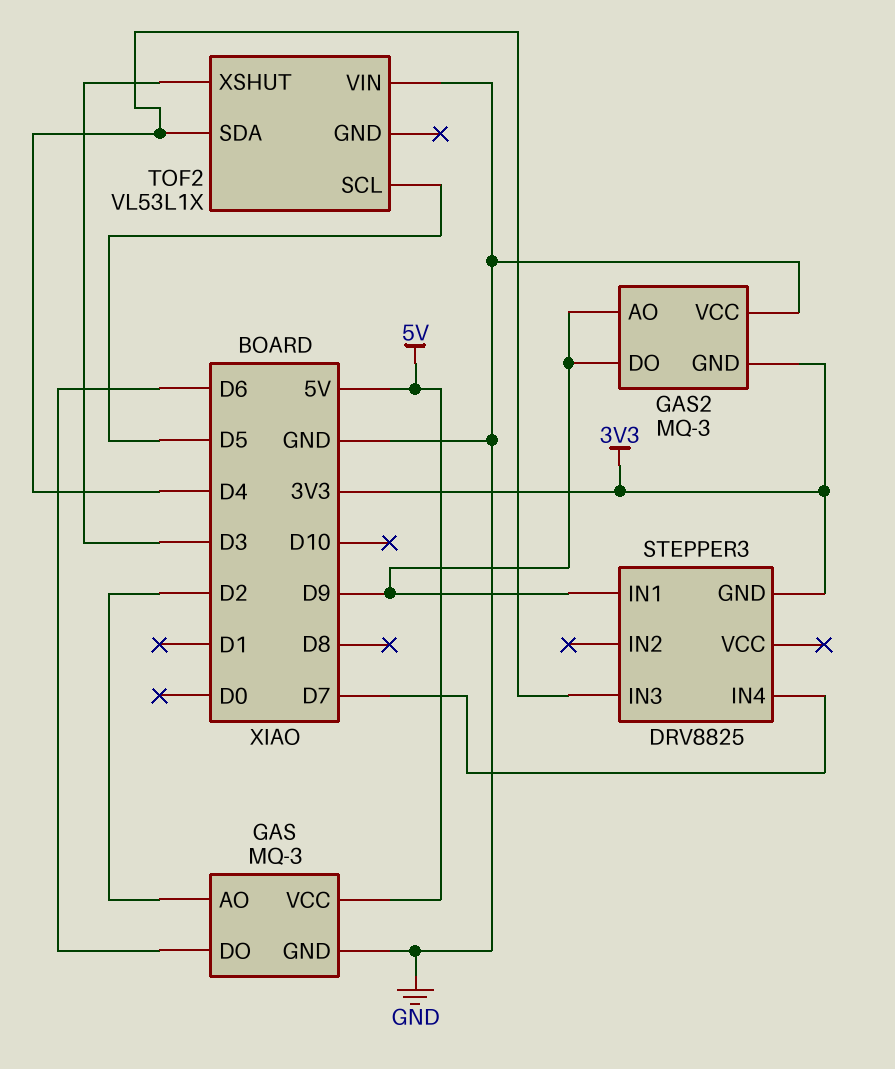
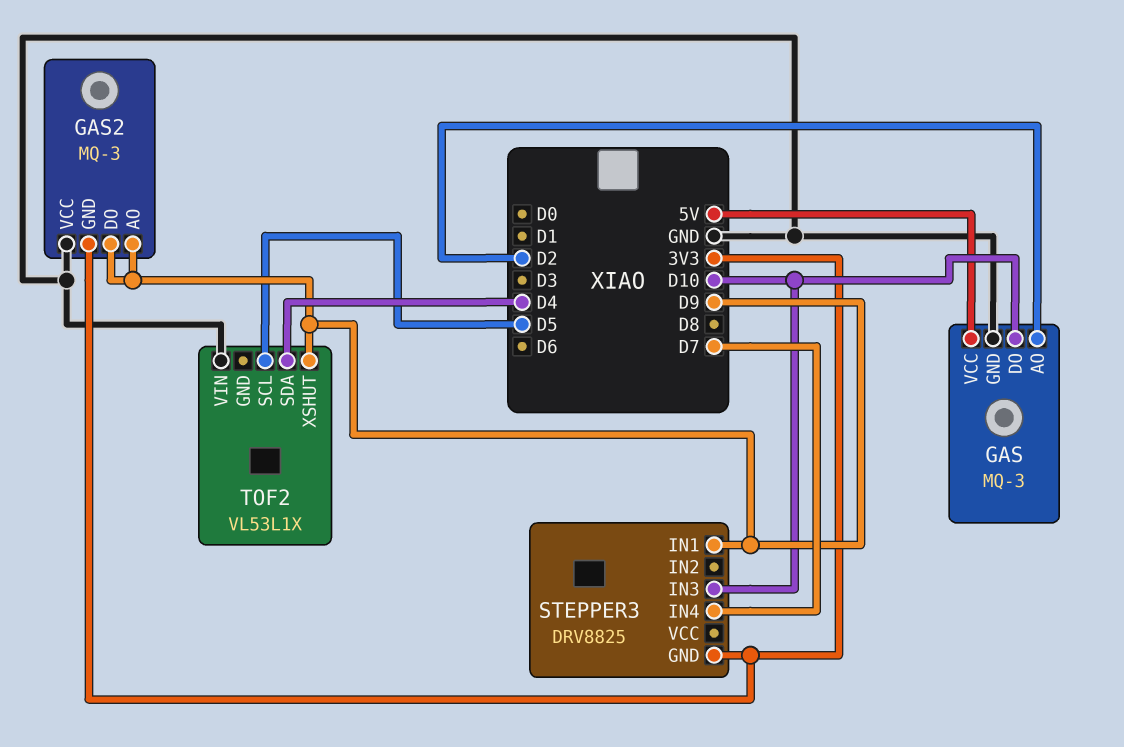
GAS pin DO: D6 -> D10
STEPPER3 pin IN3: D4 -> D10
TOF2 pin XSHUT: D3 -> D9

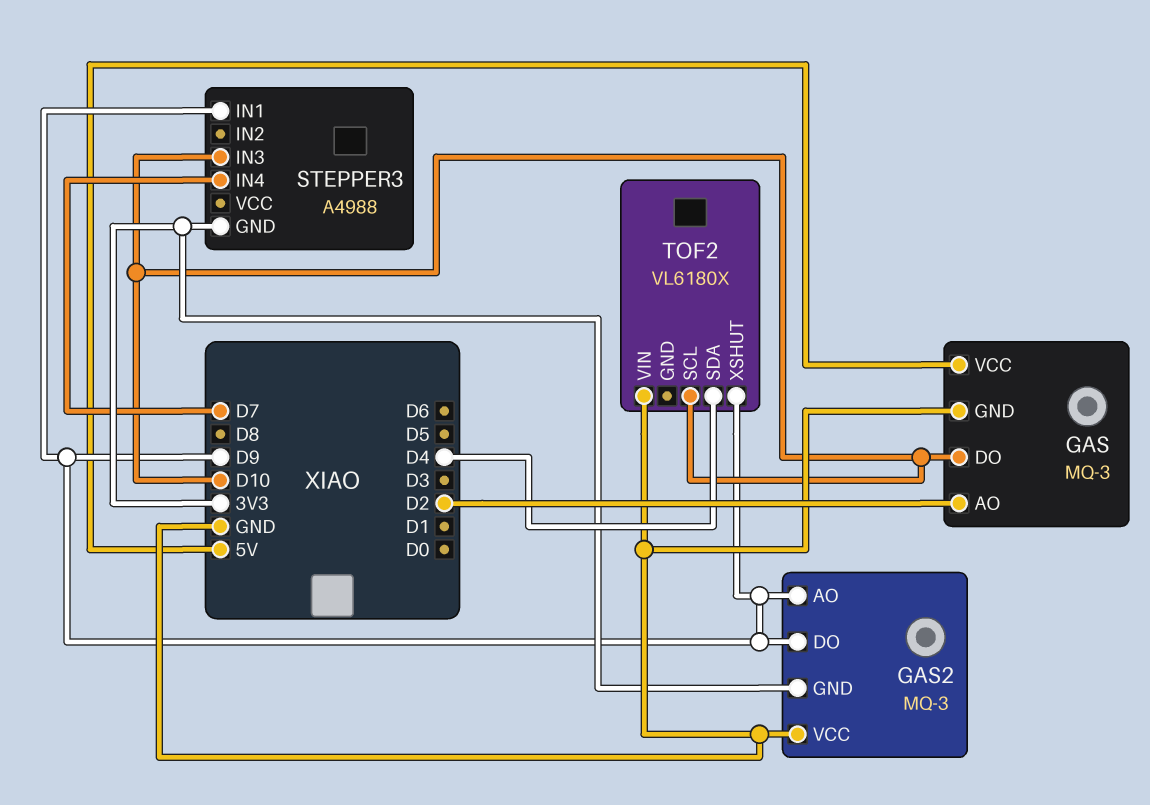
STEPPER3: DRV8825 -> A4988
TOF2: VL53L1X -> VL6180X
TOF2 pin SCL: D5 -> D10

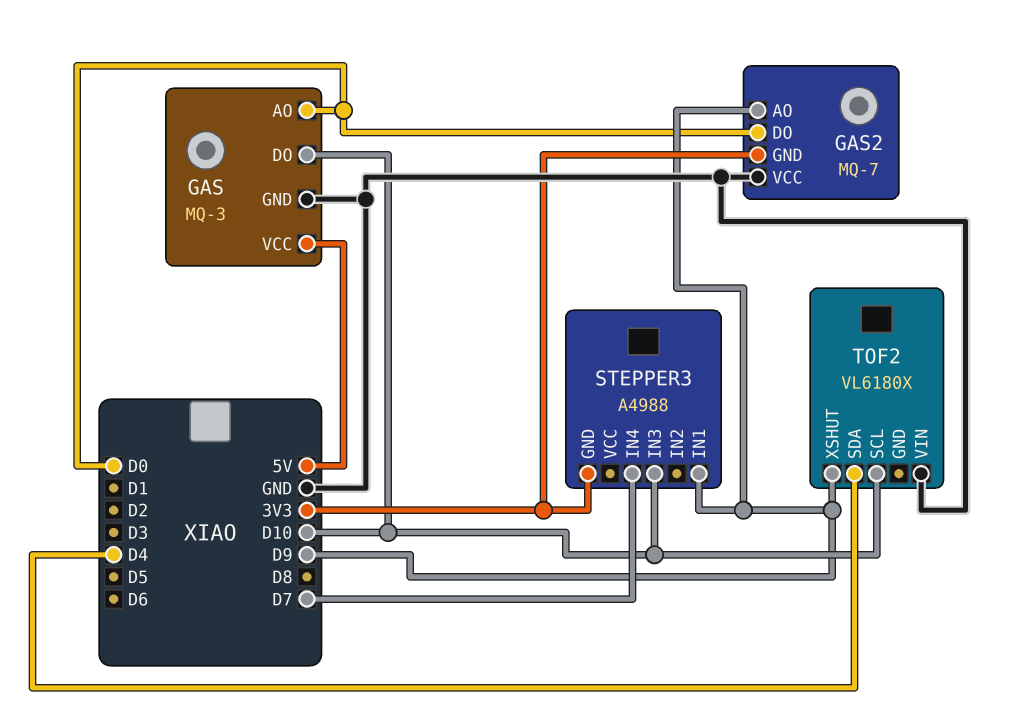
GAS pin AO: D2 -> D0
GAS2: MQ-3 -> MQ-7
GAS2 pin DO: D9 -> D0

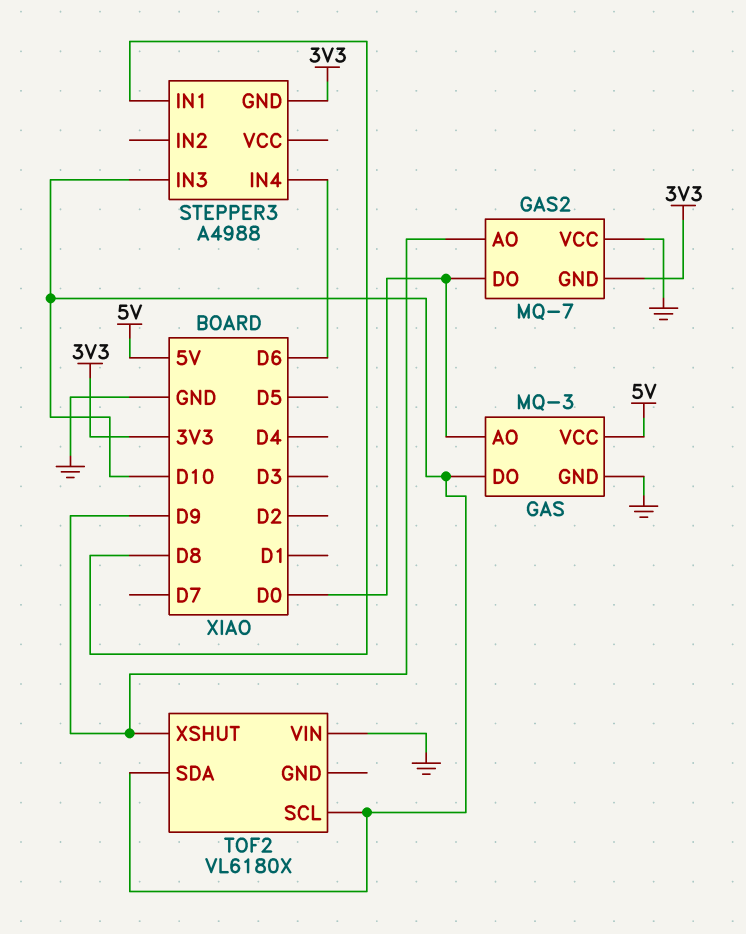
STEPPER3 pin IN1: D9 -> D8
STEPPER3 pin IN4: D7 -> D6
TOF2 pin SDA: D4 -> D10

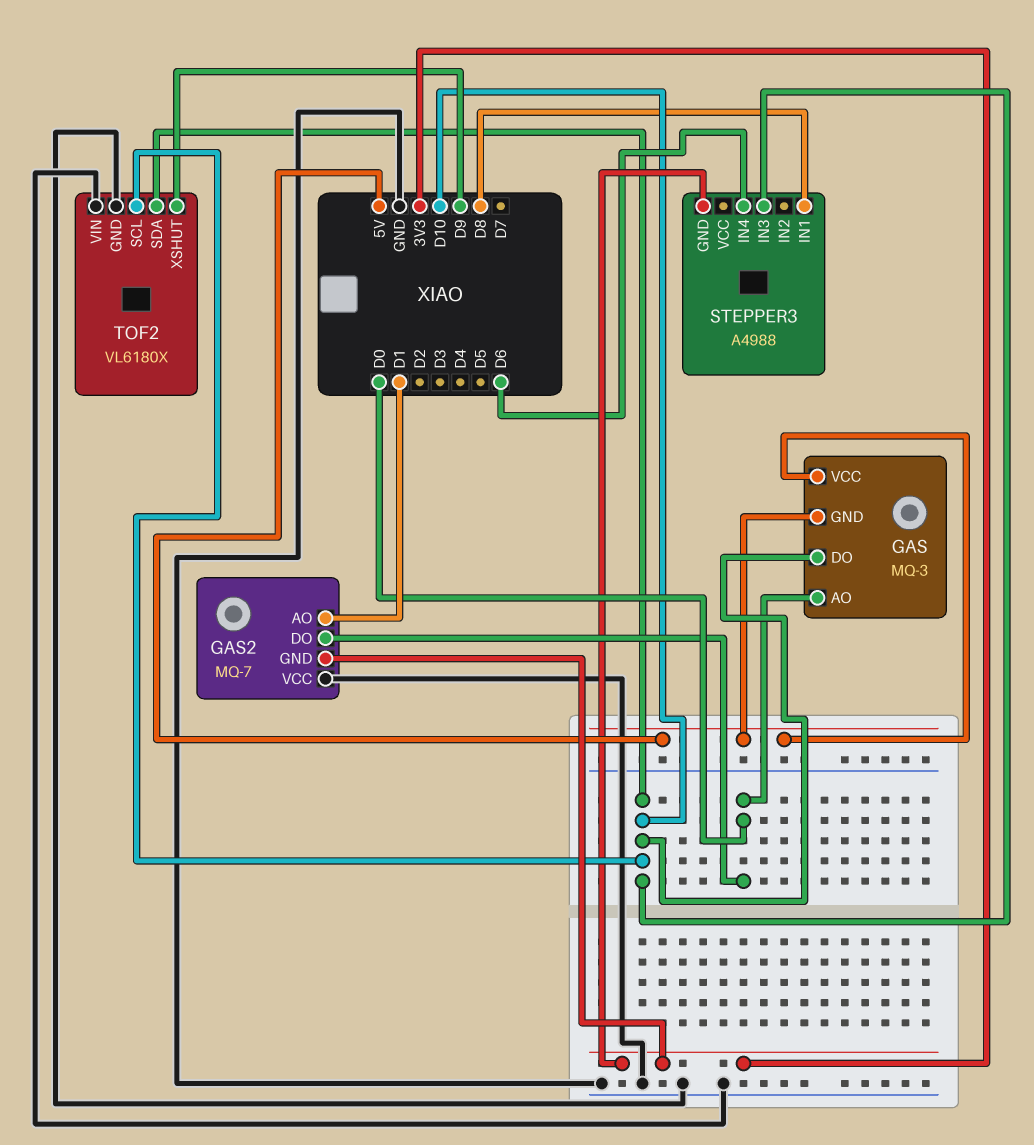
GAS pin GND: GND -> 5V
GAS2 pin AO: D9 -> D1
TOF2 pin GND: none -> GND

